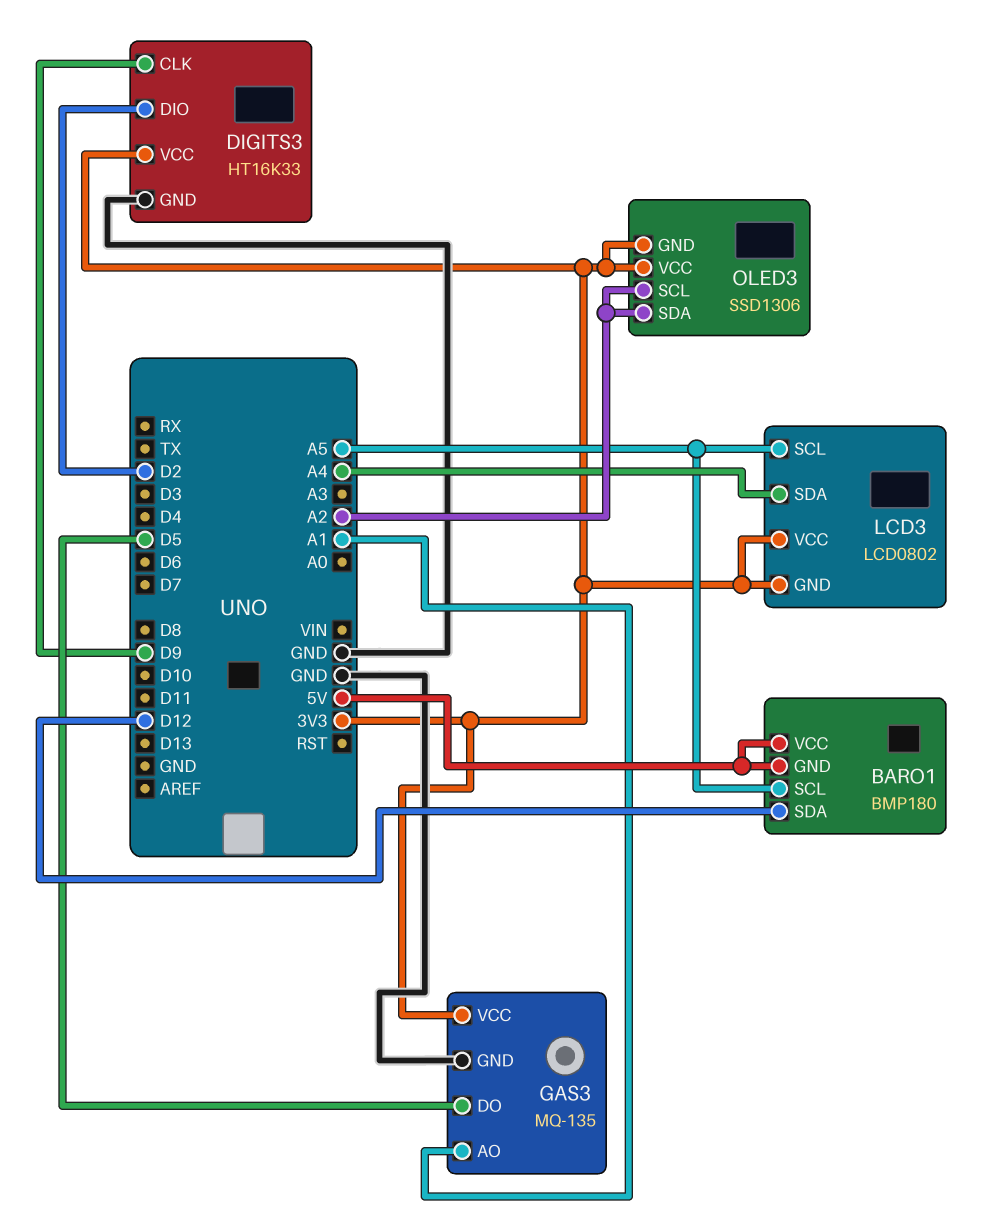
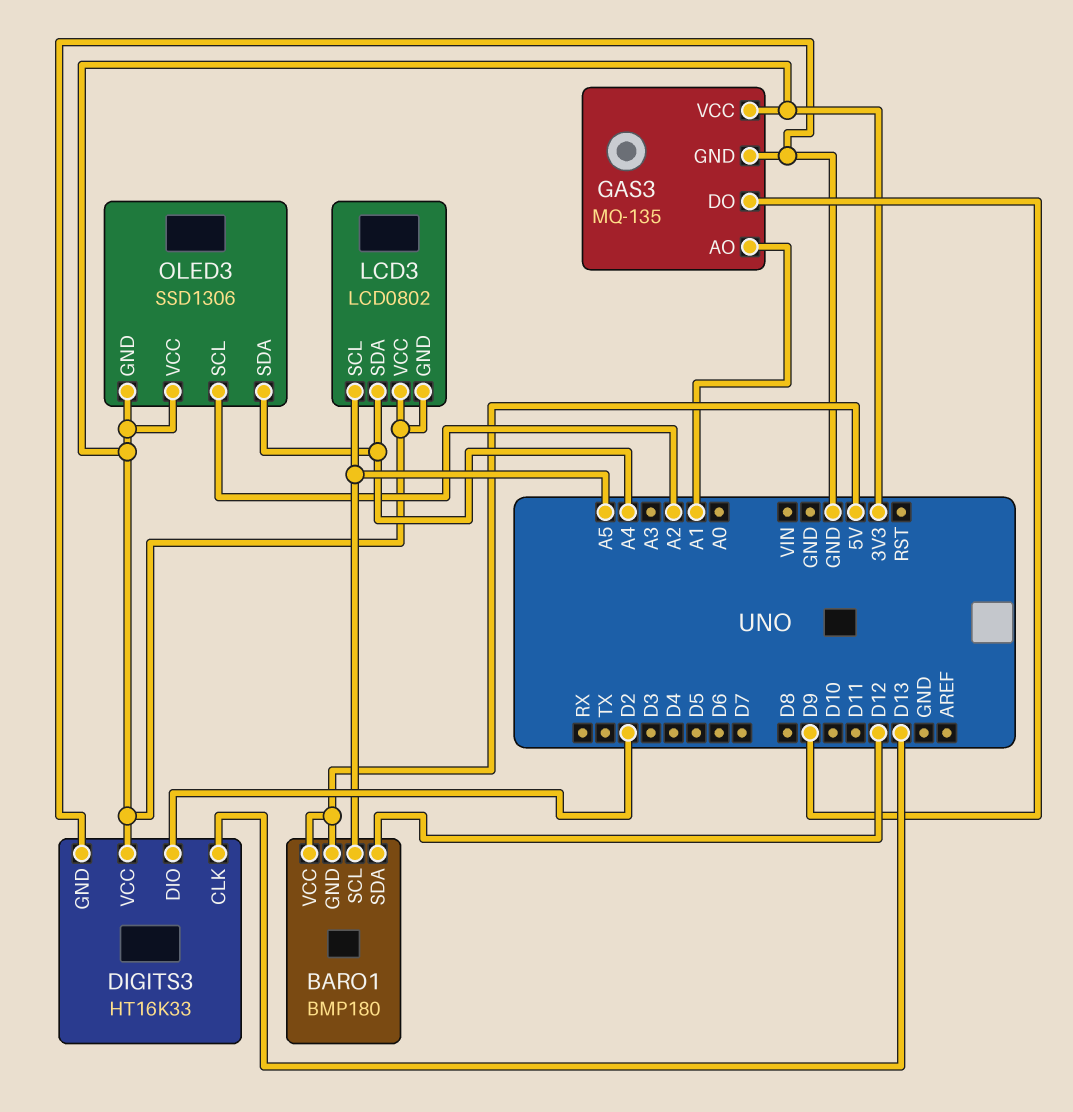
DIGITS3 pin CLK: D9 -> D13
GAS3 pin DO: D5 -> D9
OLED3 pin SDA: A2 -> A4

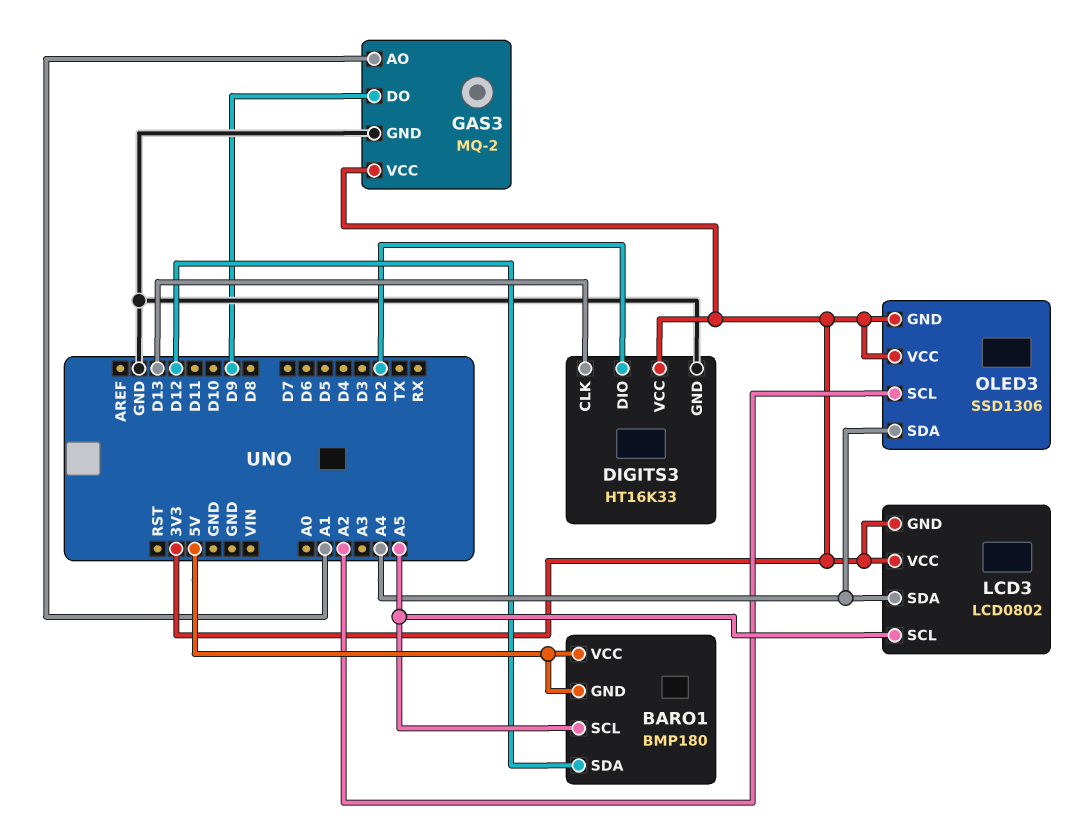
GAS3: MQ-135 -> MQ-2

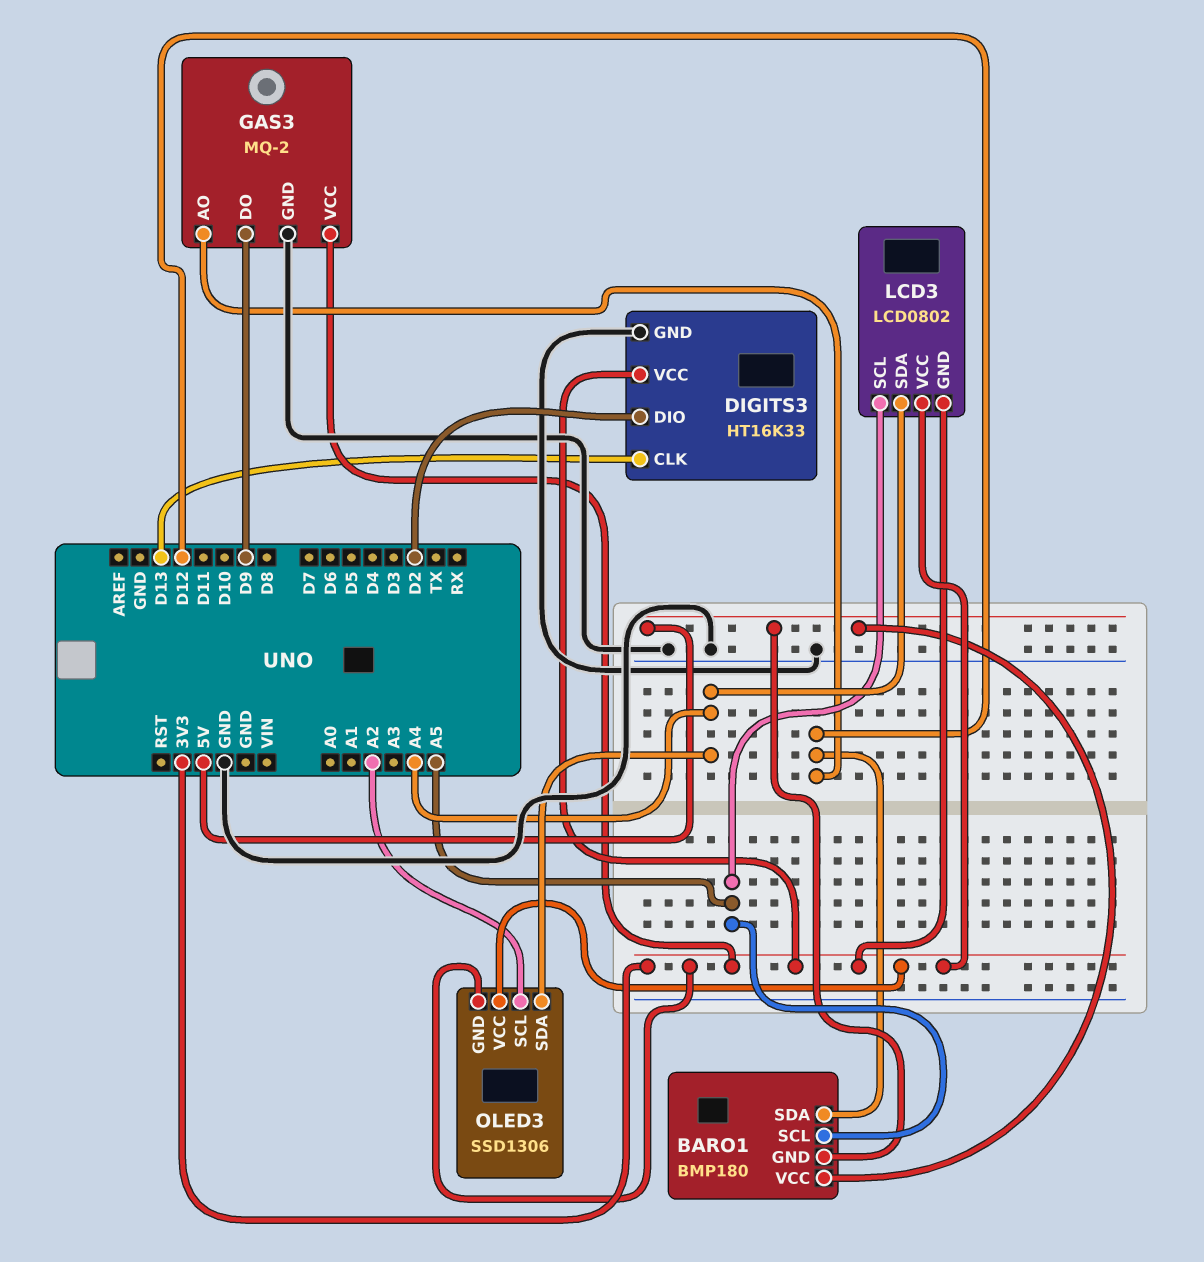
GAS3 pin AO: A1 -> D12

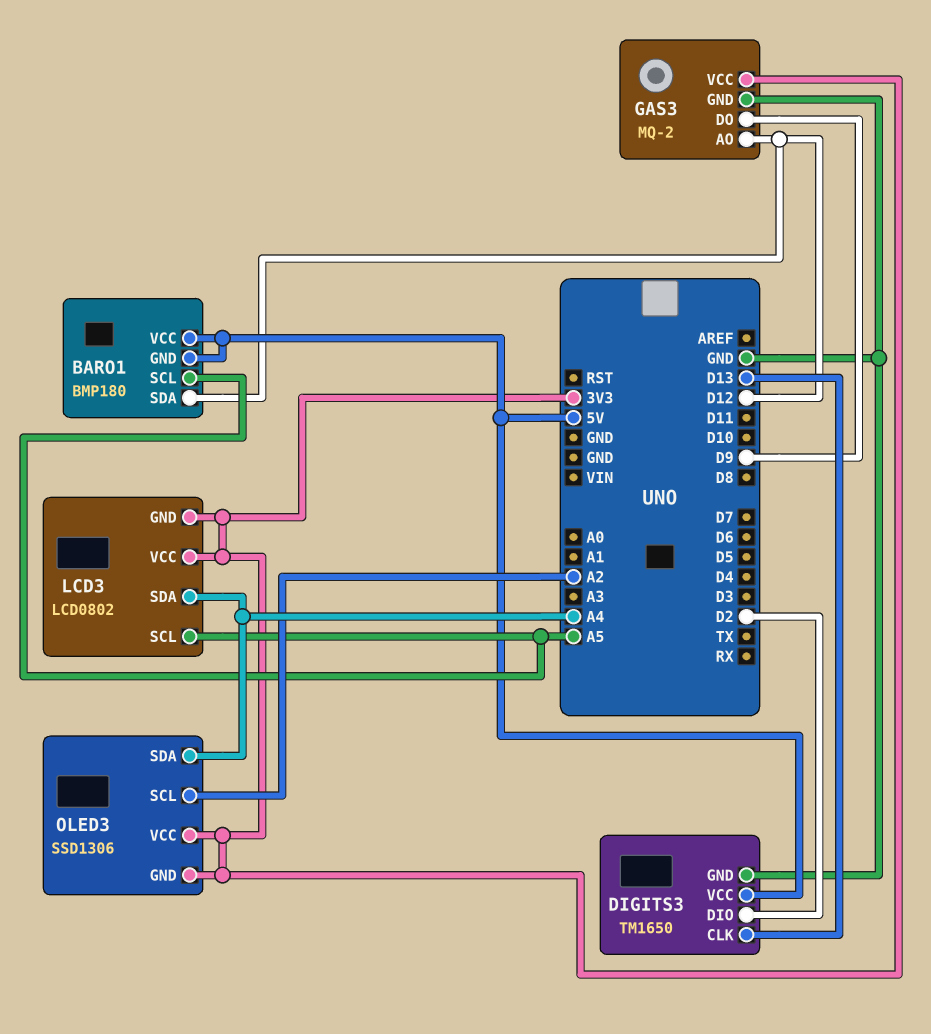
DIGITS3: HT16K33 -> TM1650
DIGITS3 pin VCC: 3V3 -> 5V

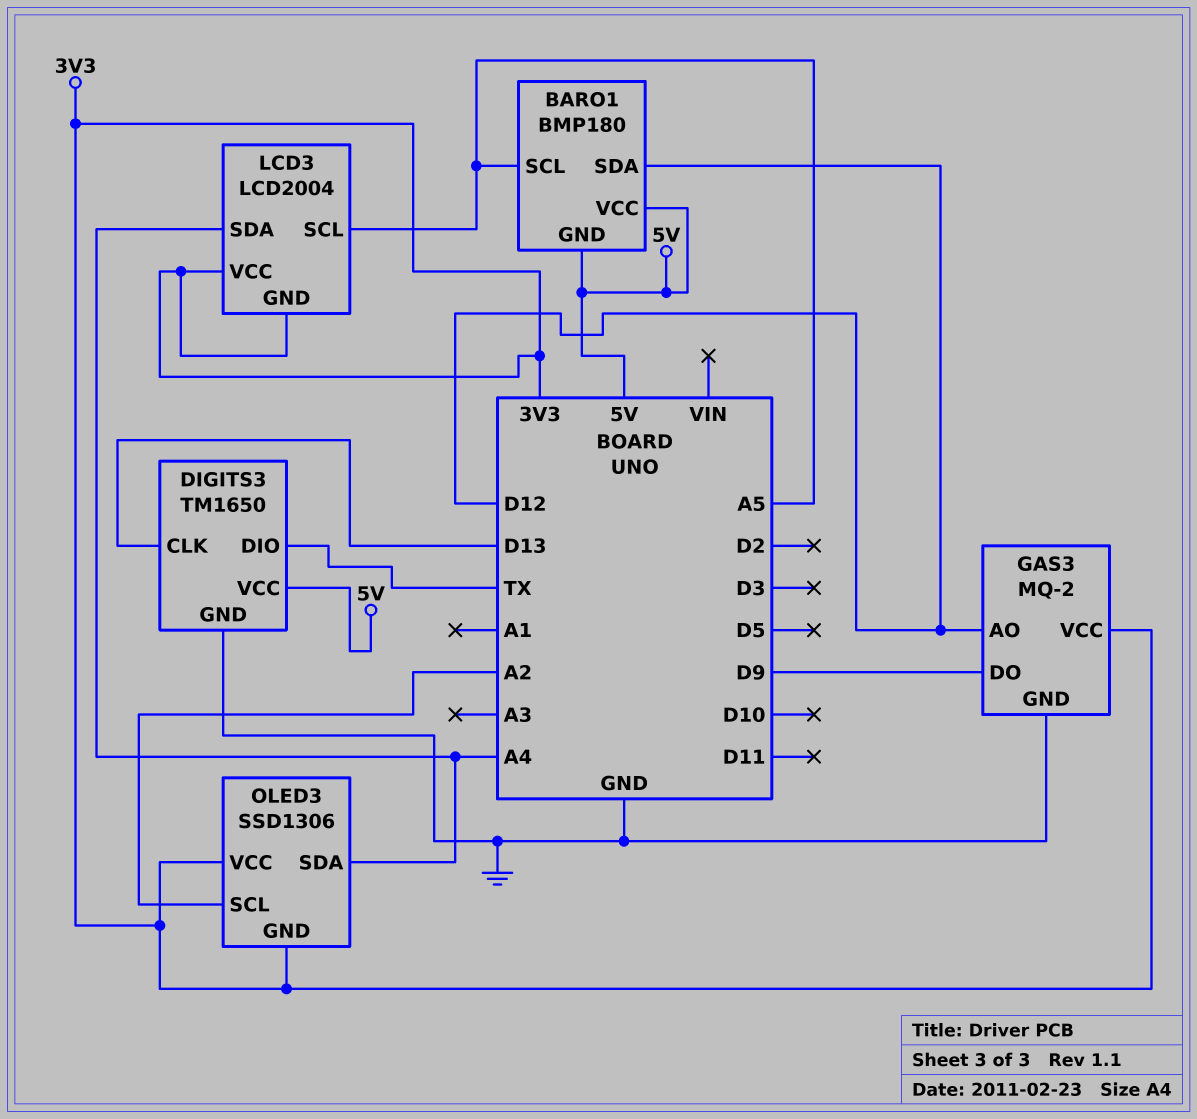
DIGITS3 pin DIO: D2 -> TX
LCD3: LCD0802 -> LCD2004

